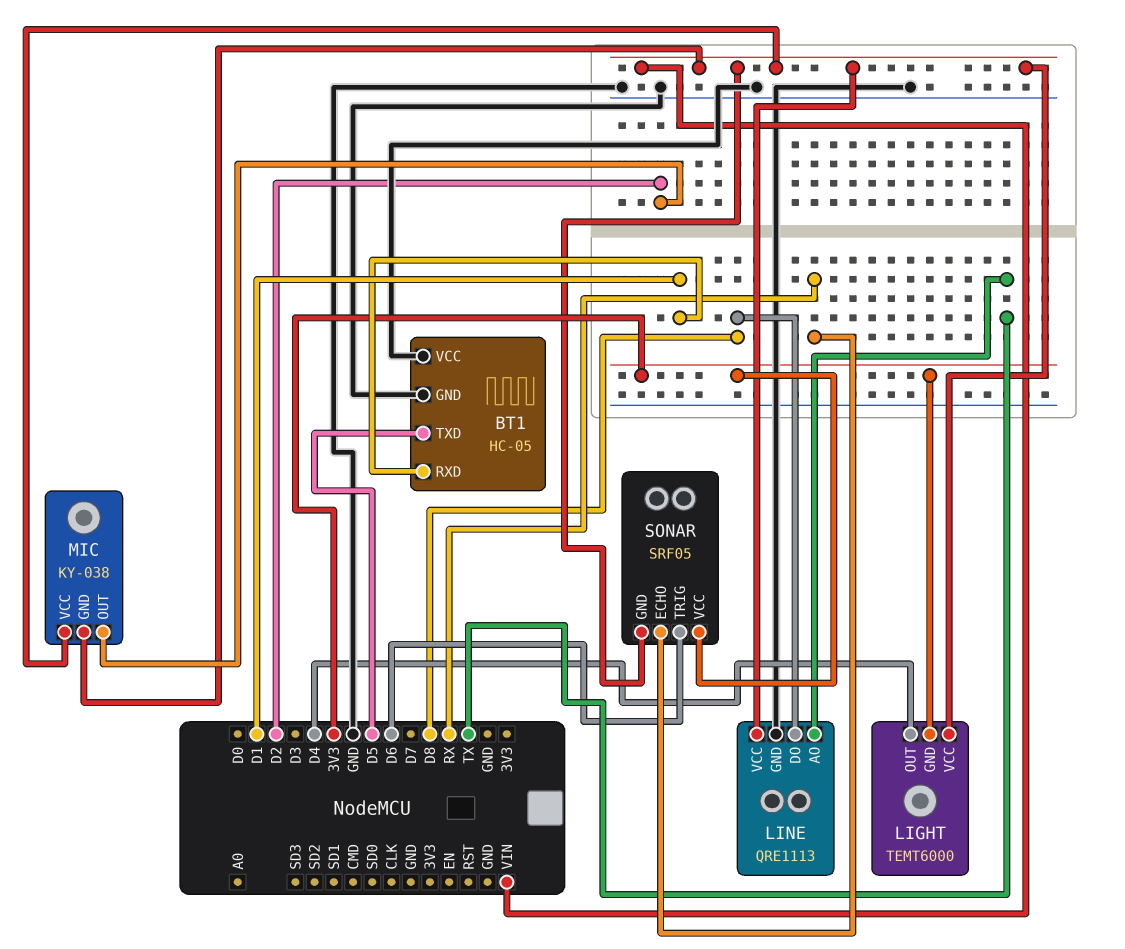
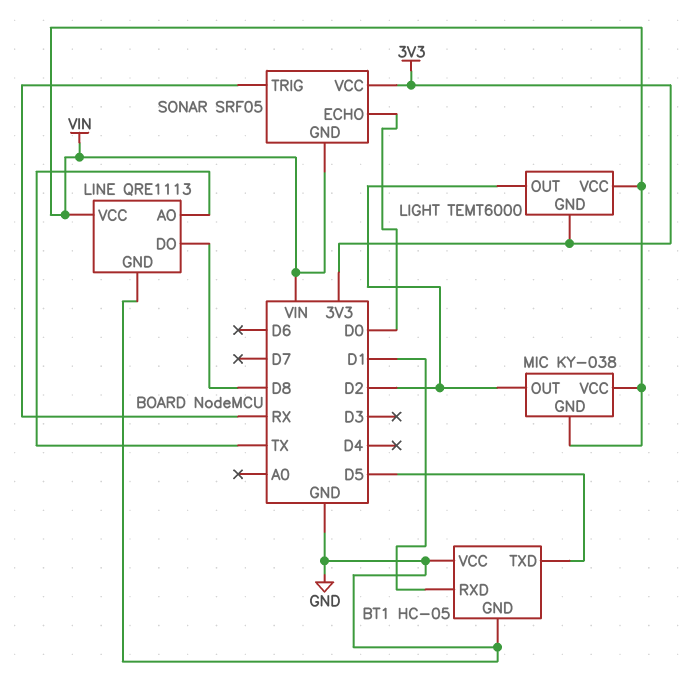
LIGHT pin OUT: D4 -> D2
SONAR pin ECHO: RX -> D0
SONAR pin TRIG: D6 -> RX

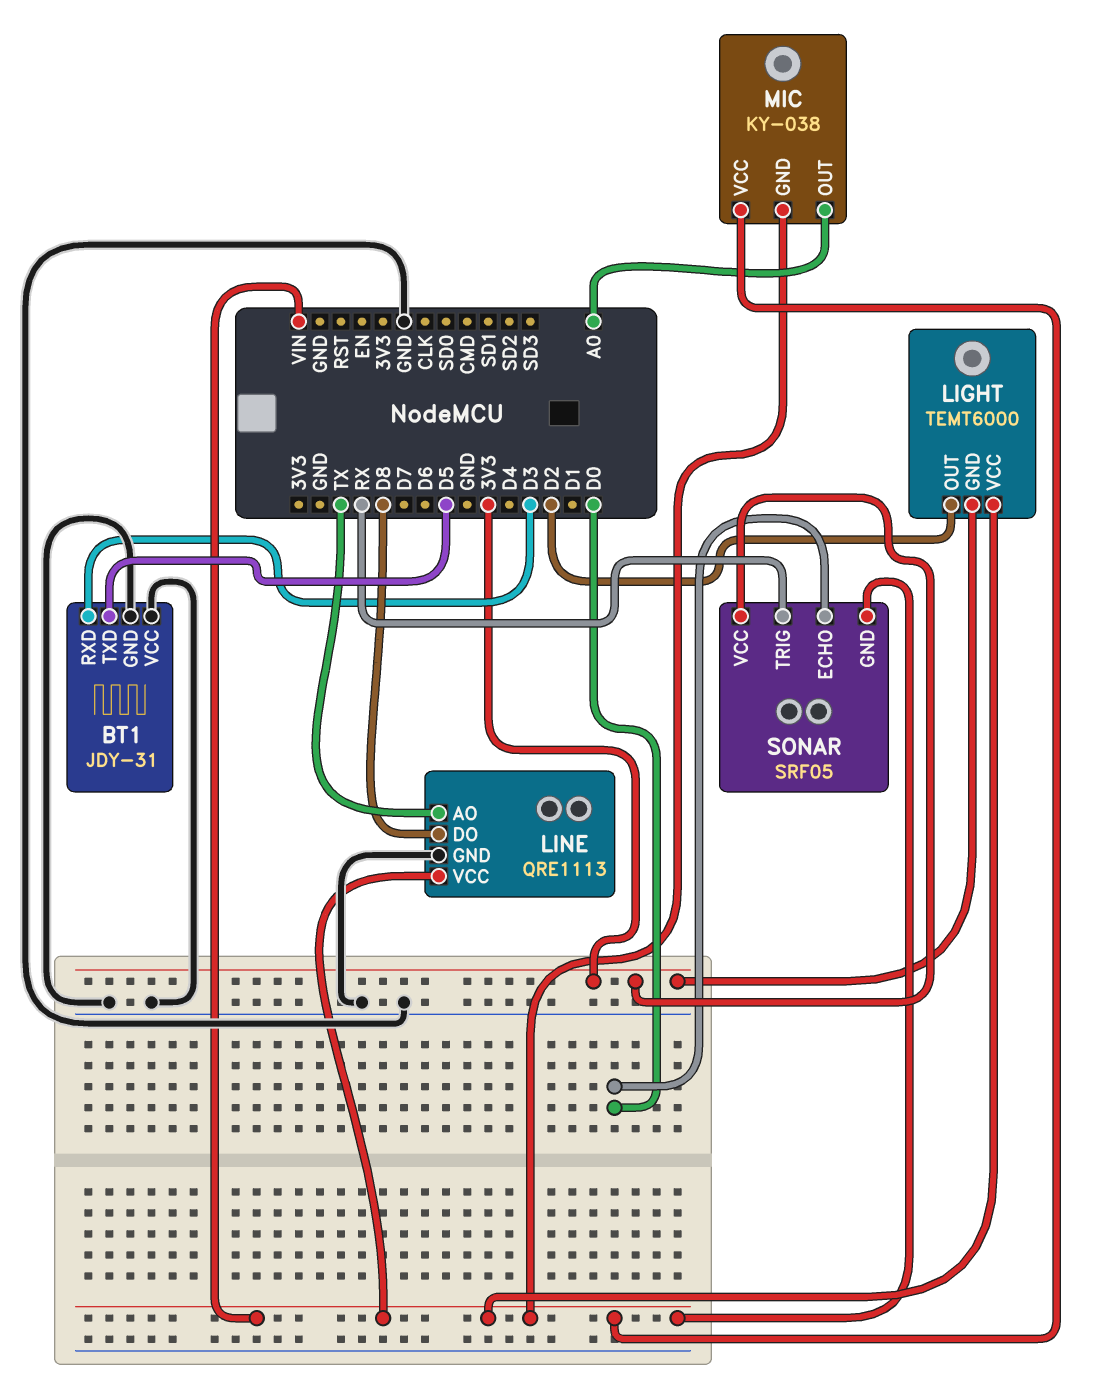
BT1: HC-05 -> JDY-31
BT1 pin RXD: D1 -> D3
MIC pin OUT: D2 -> A0

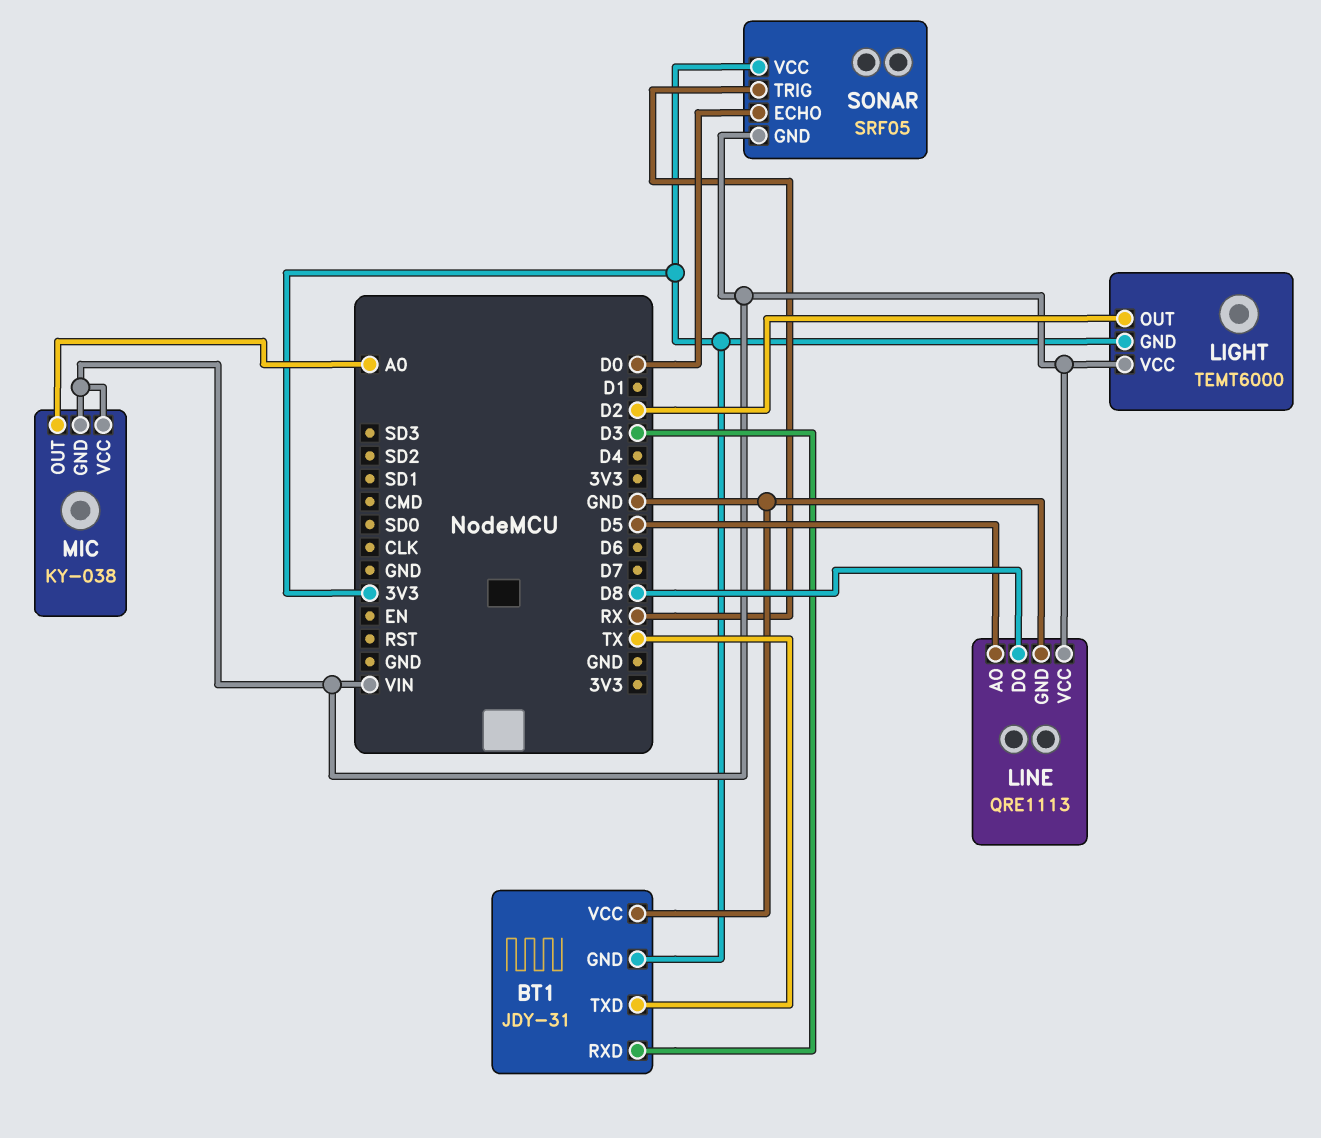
BT1 pin GND: GND -> 3V3
BT1 pin TXD: D5 -> TX
LINE pin AO: TX -> D5

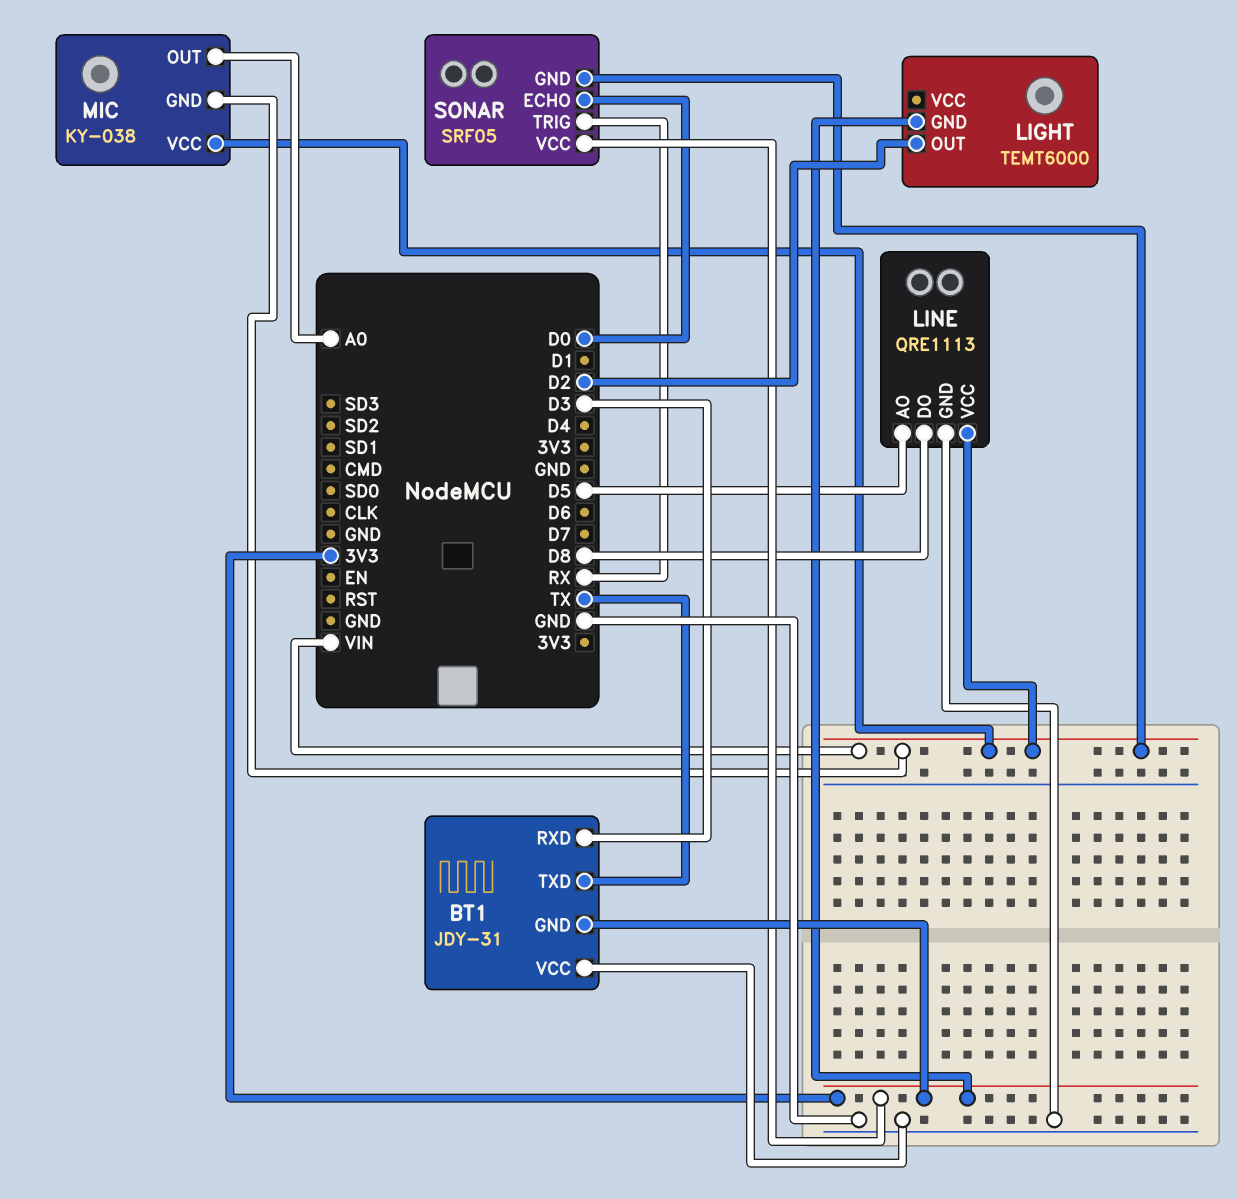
LIGHT pin VCC: VIN -> none

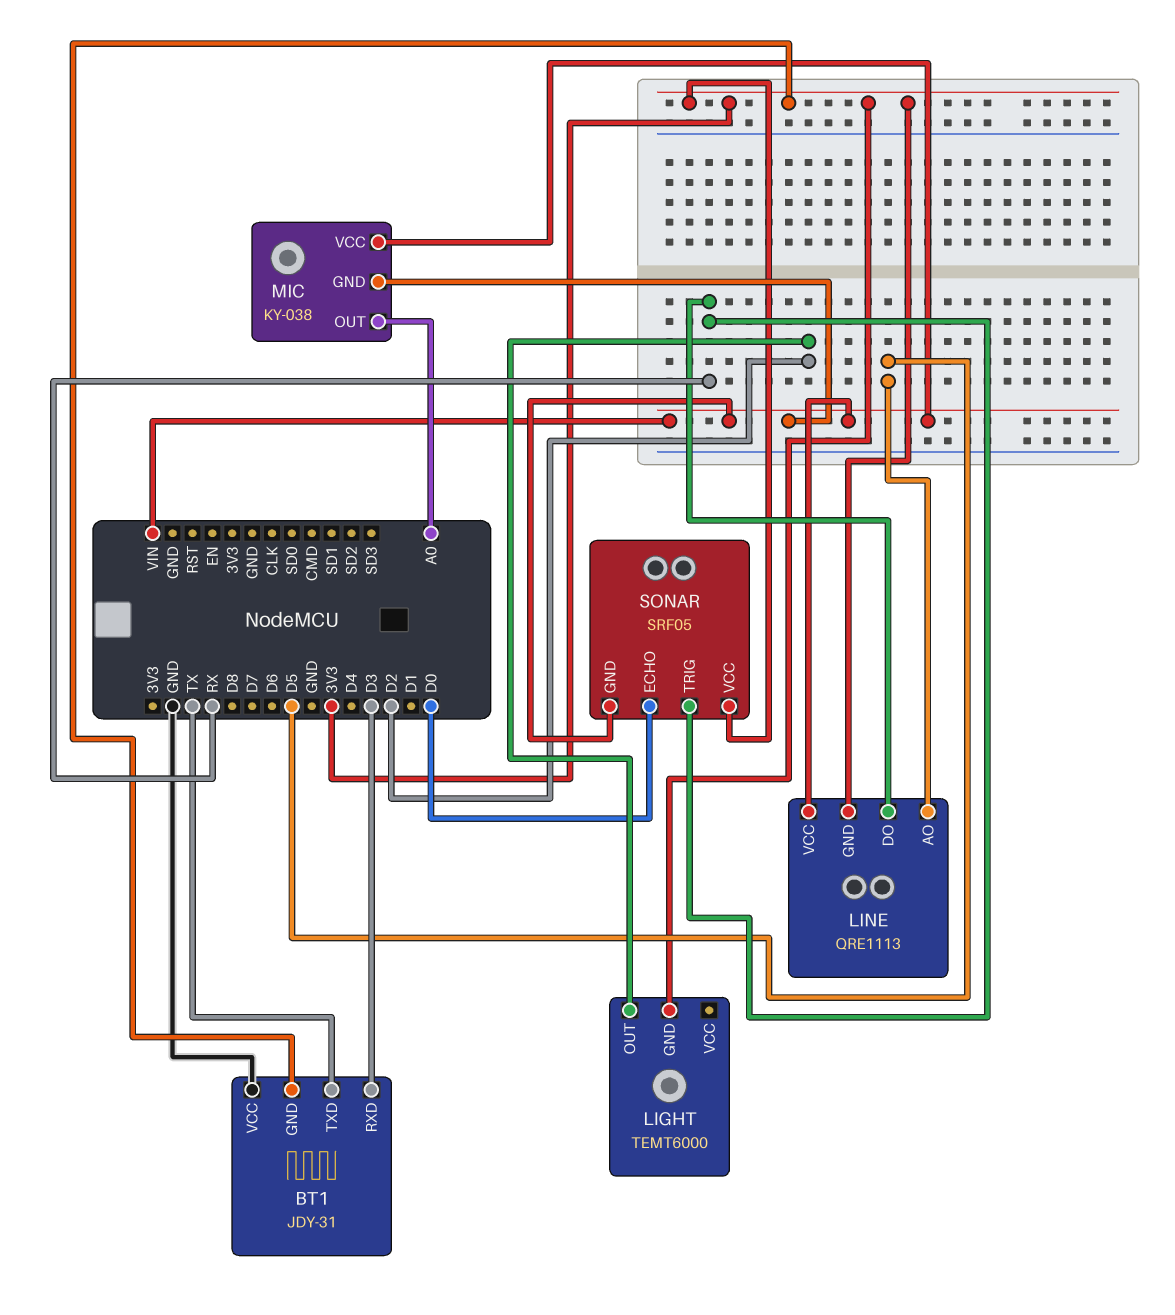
LINE pin DO: D8 -> RX
LINE pin GND: GND -> 3V3

